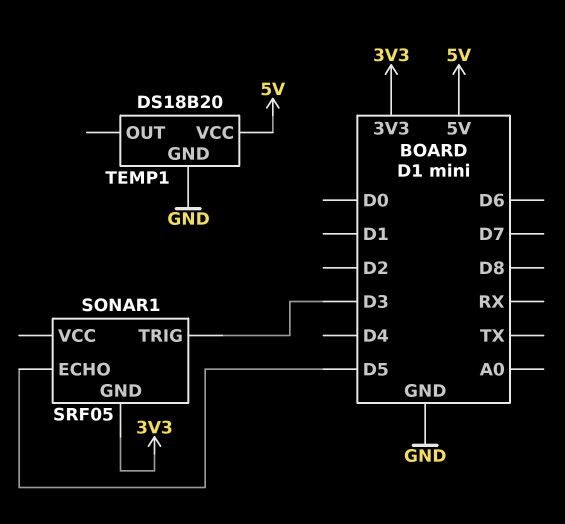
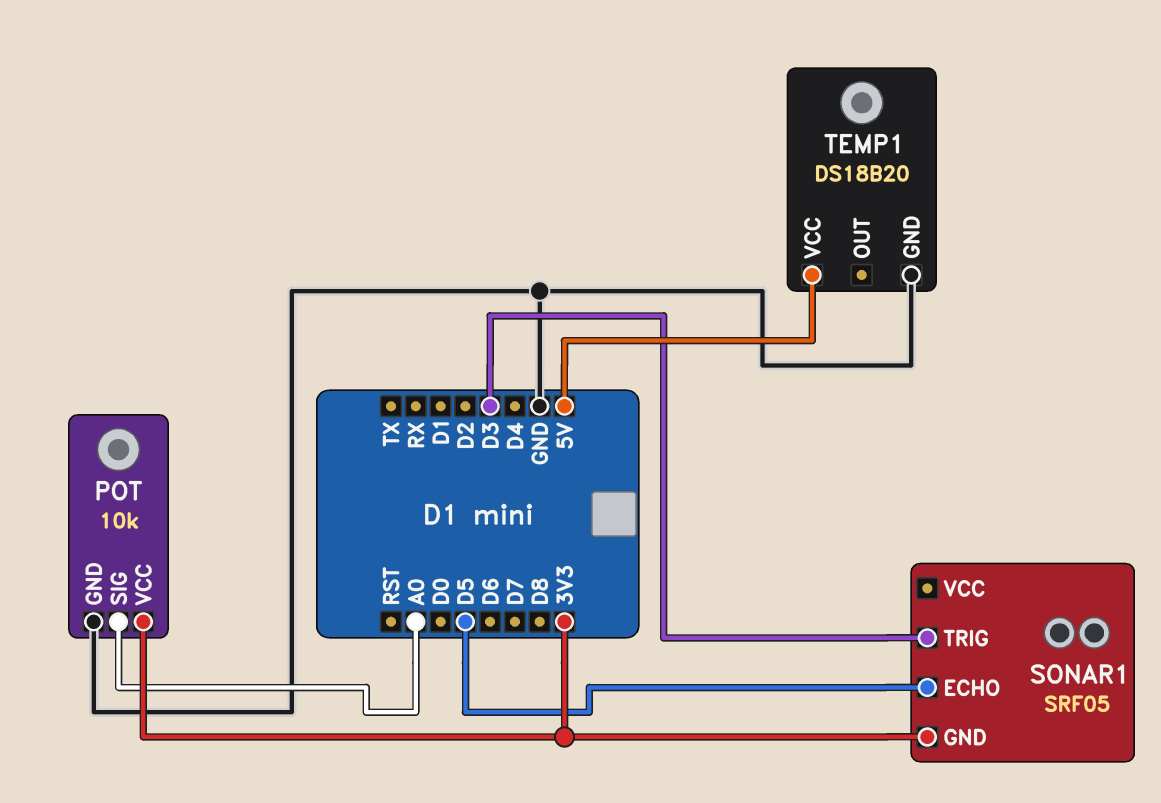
POT: none -> 10k
POT pin GND: none -> GND
POT pin SIG: none -> A0
POT pin VCC: none -> 3V3

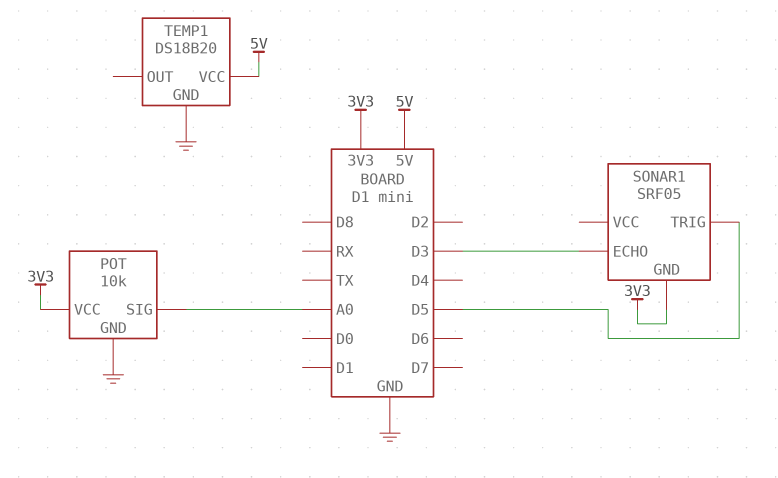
SONAR1 pin ECHO: D5 -> D3
SONAR1 pin TRIG: D3 -> D5

